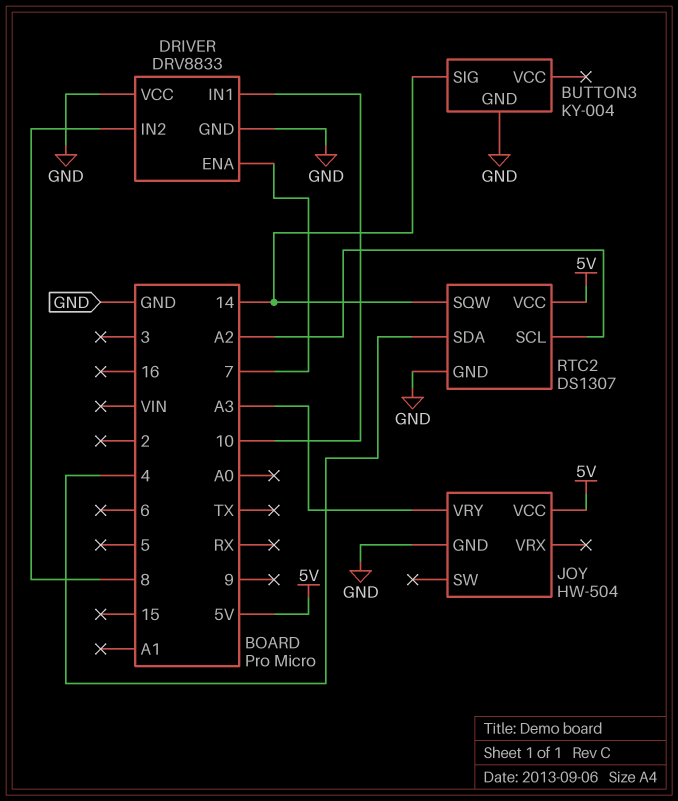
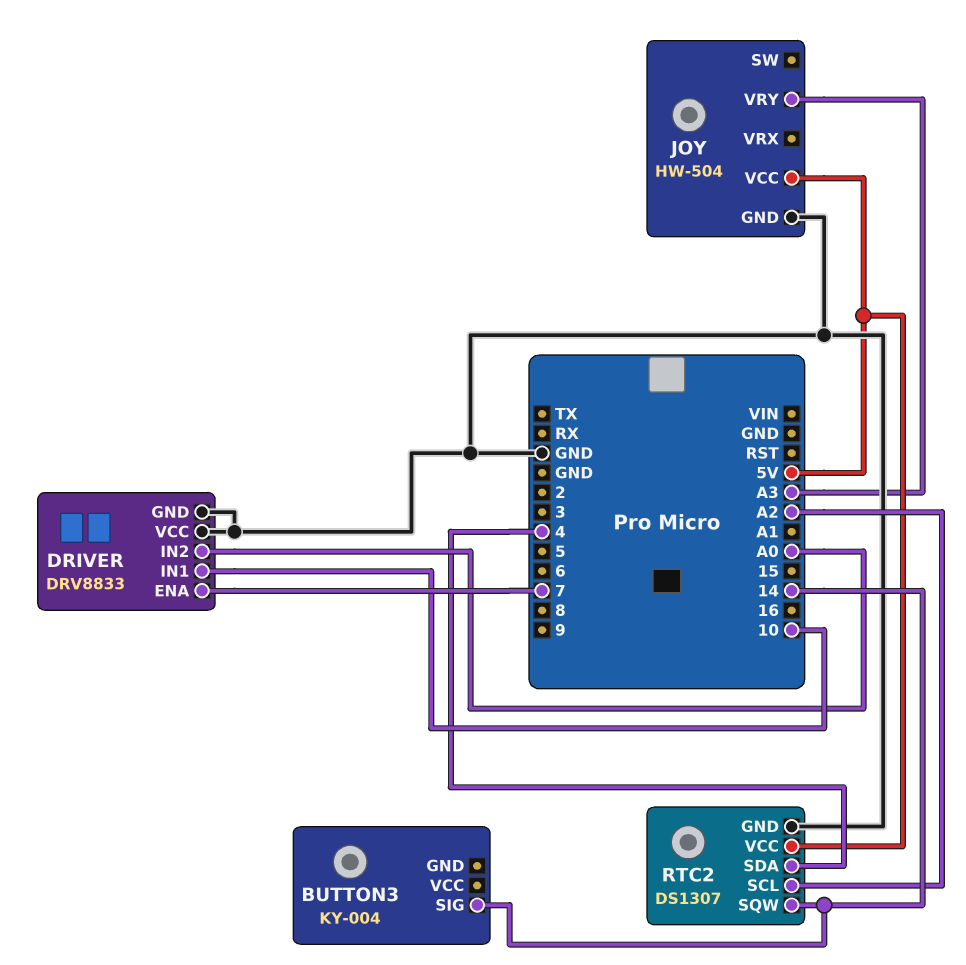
BUTTON3 pin GND: GND -> none
DRIVER pin IN2: 8 -> A0

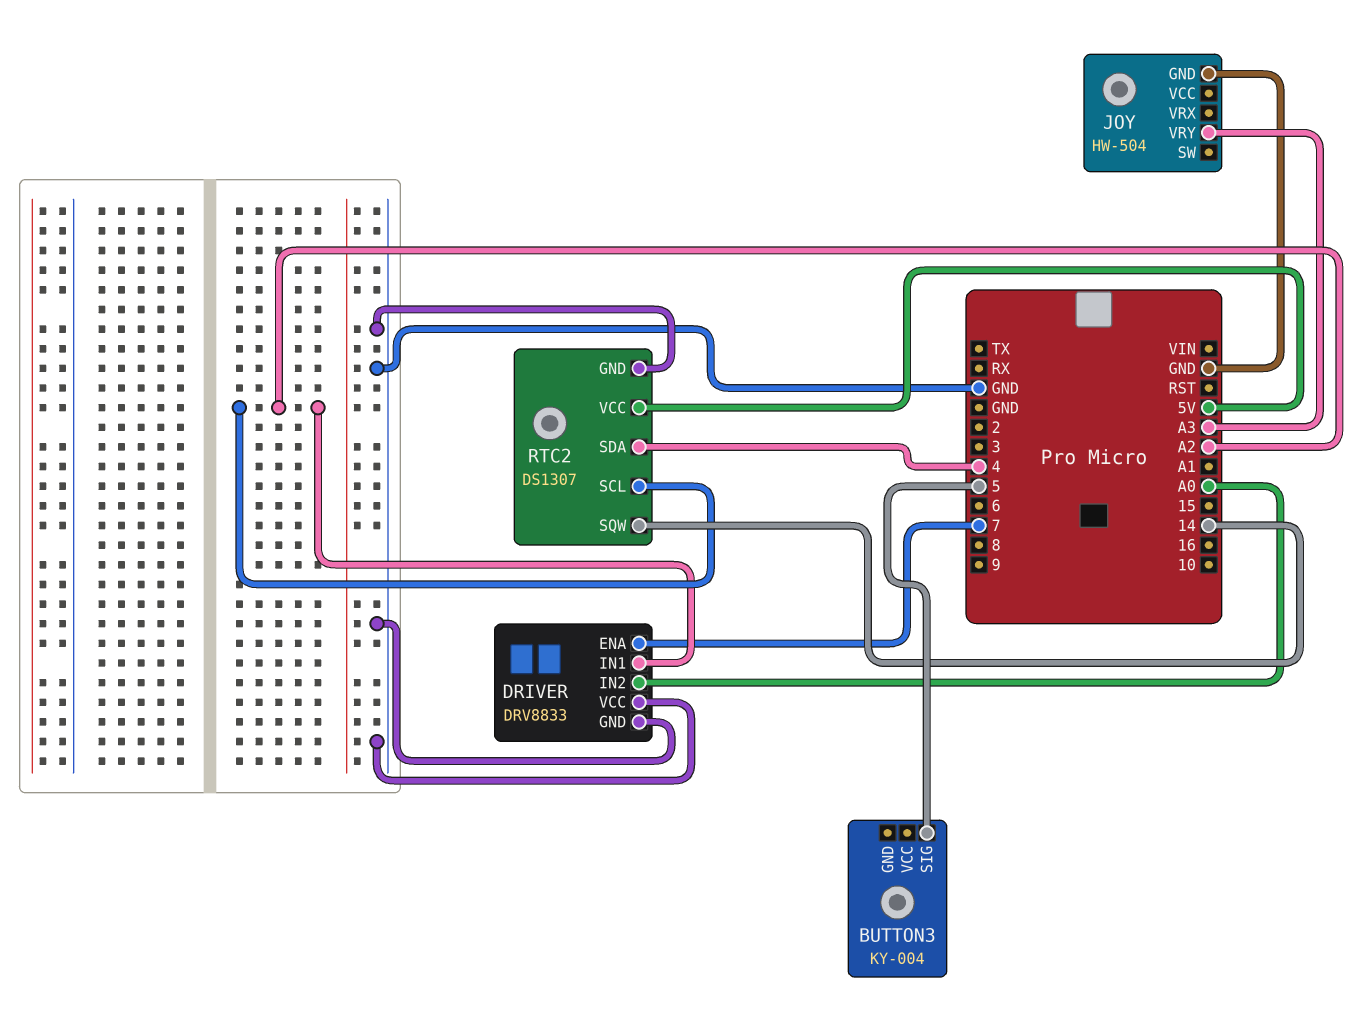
BUTTON3 pin SIG: 14 -> 5
DRIVER pin IN1: 10 -> A2
JOY pin VCC: 5V -> none

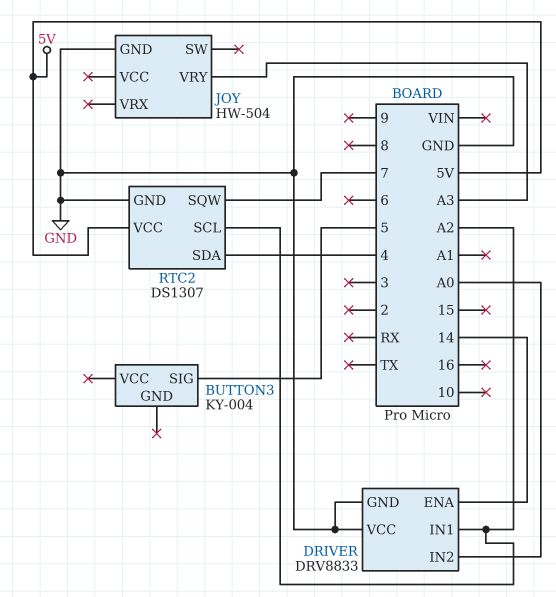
DRIVER pin ENA: 7 -> 14
RTC2 pin SQW: 14 -> 7

